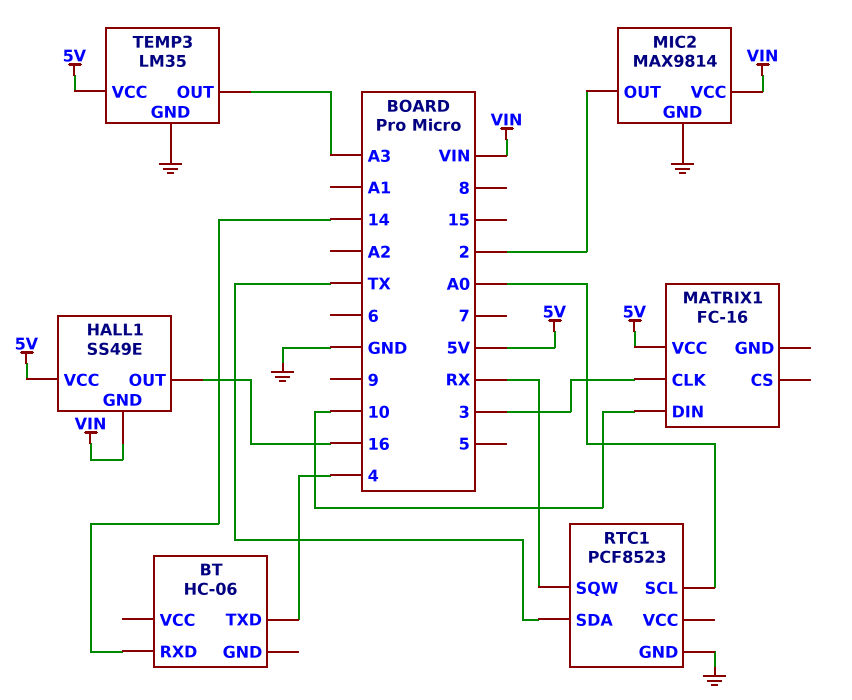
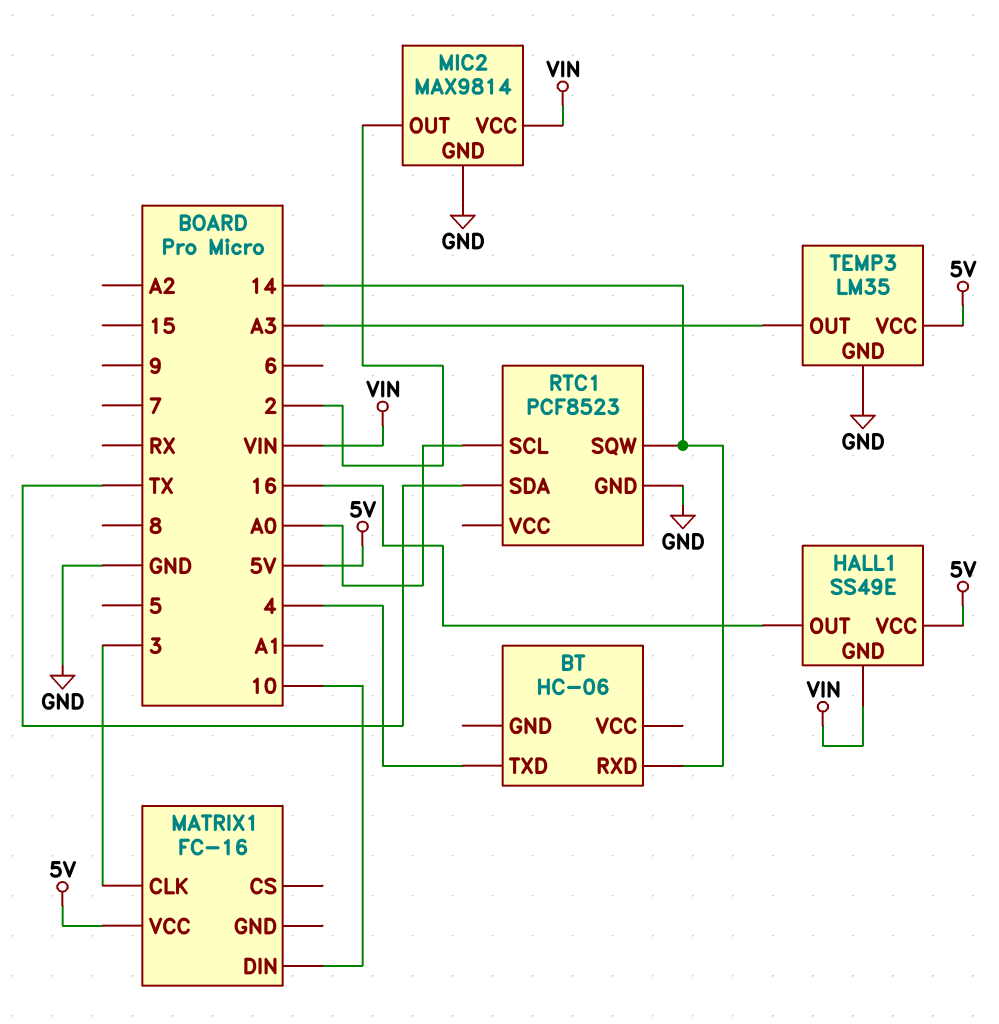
RTC1 pin SQW: RX -> 14

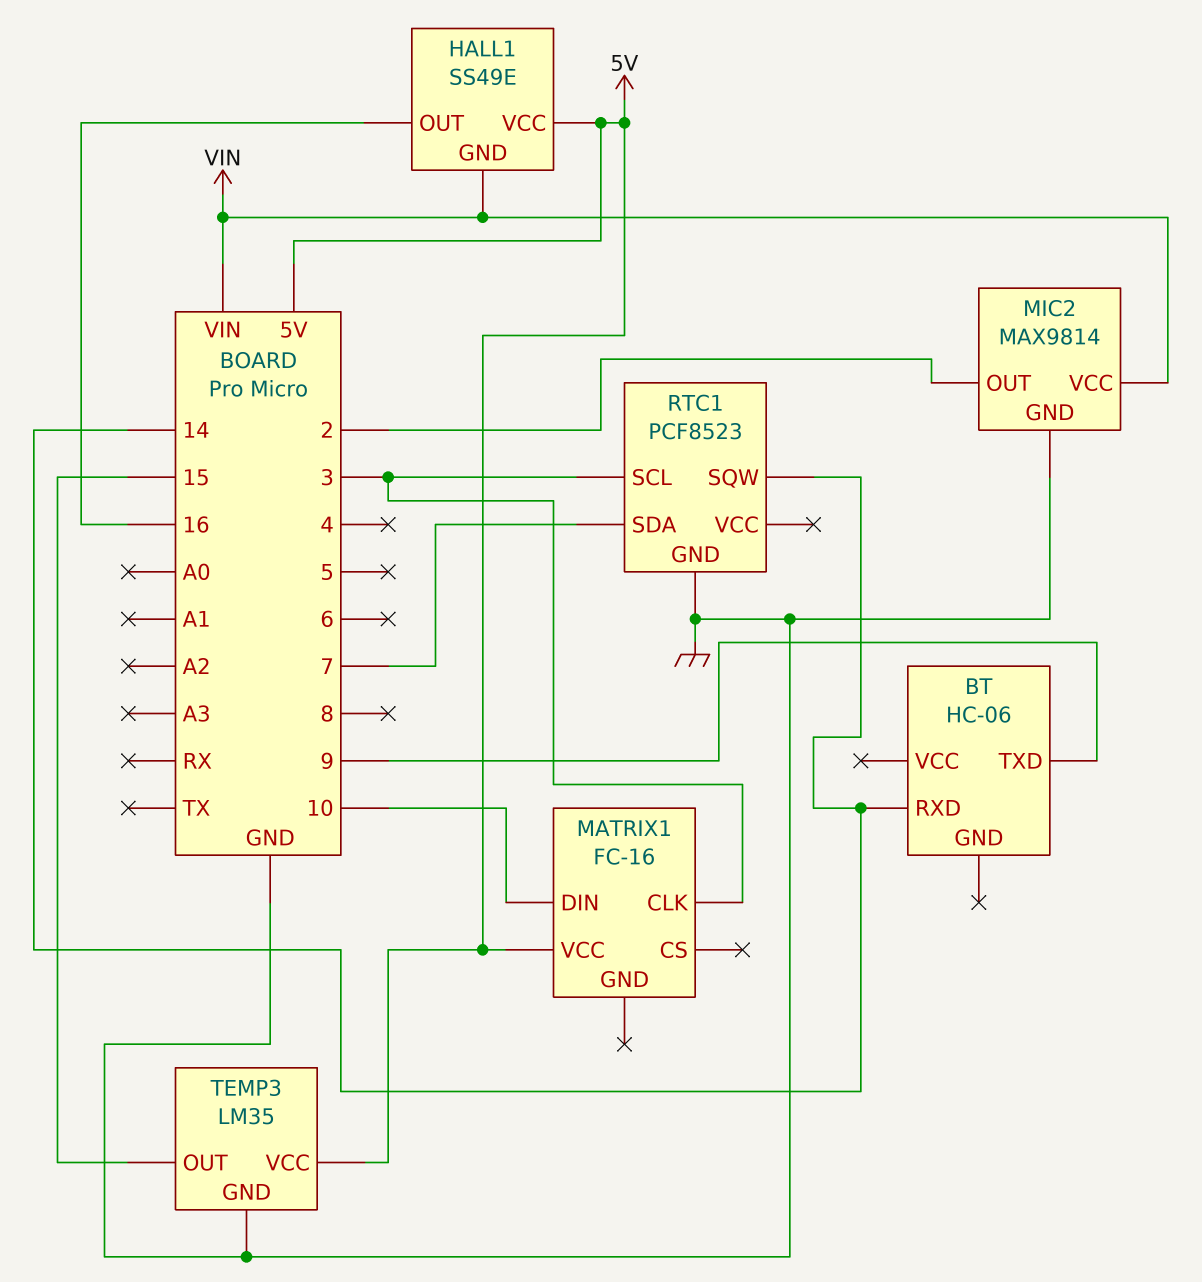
BT pin TXD: 4 -> 9
RTC1 pin SCL: A0 -> 3
RTC1 pin SDA: TX -> 7
TEMP3 pin OUT: A3 -> 15

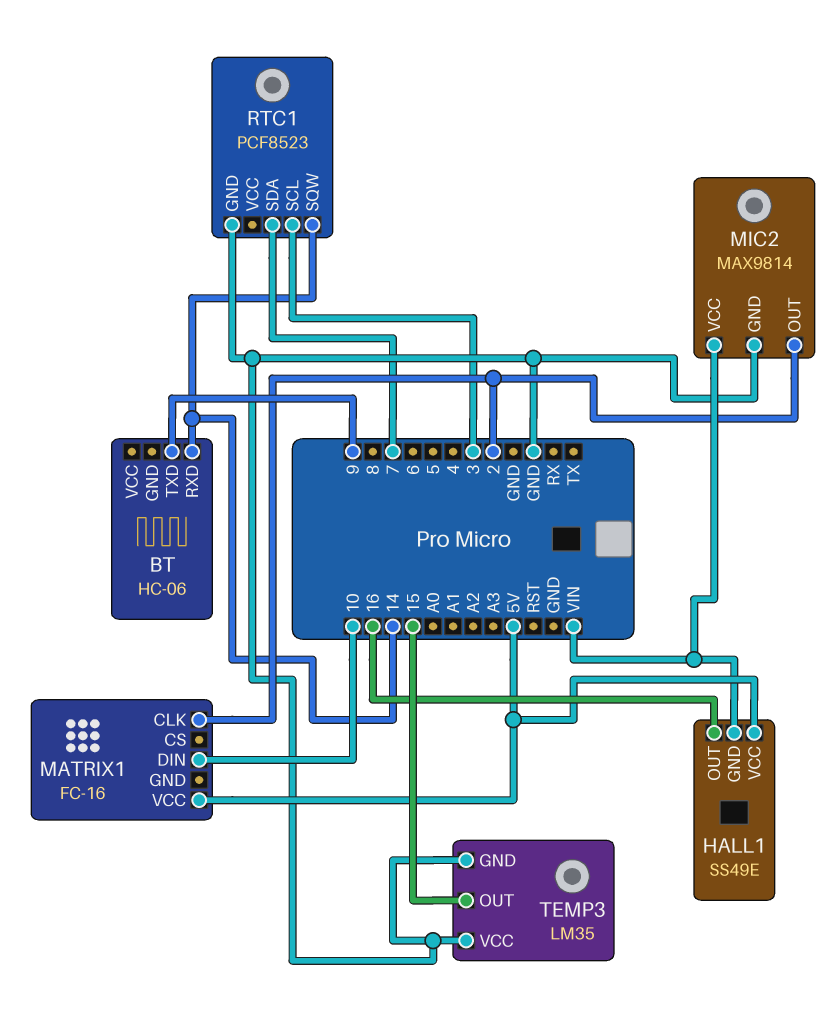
MATRIX1 pin CLK: 3 -> 2
TEMP3 pin VCC: 5V -> GND

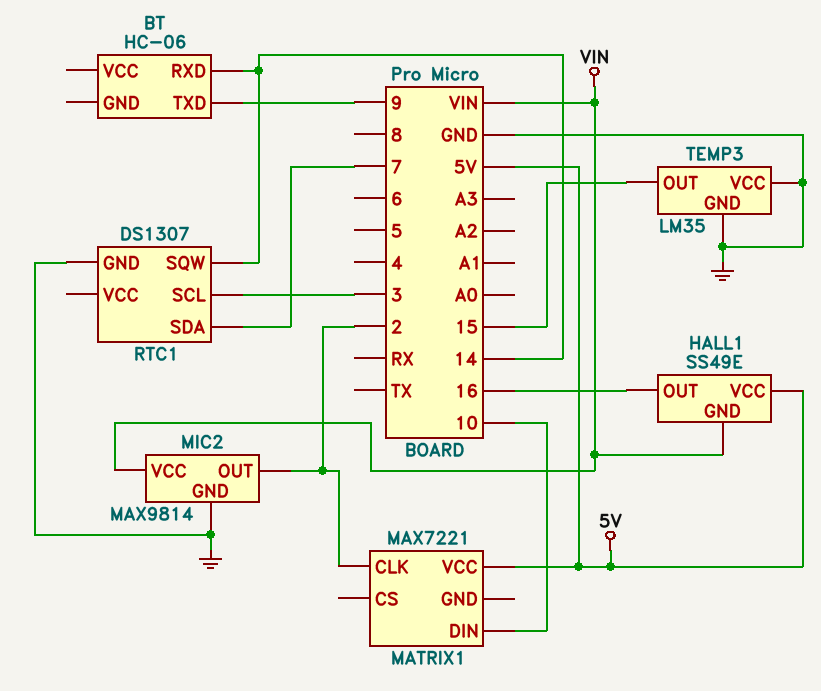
MATRIX1: FC-16 -> MAX7221
RTC1: PCF8523 -> DS1307

